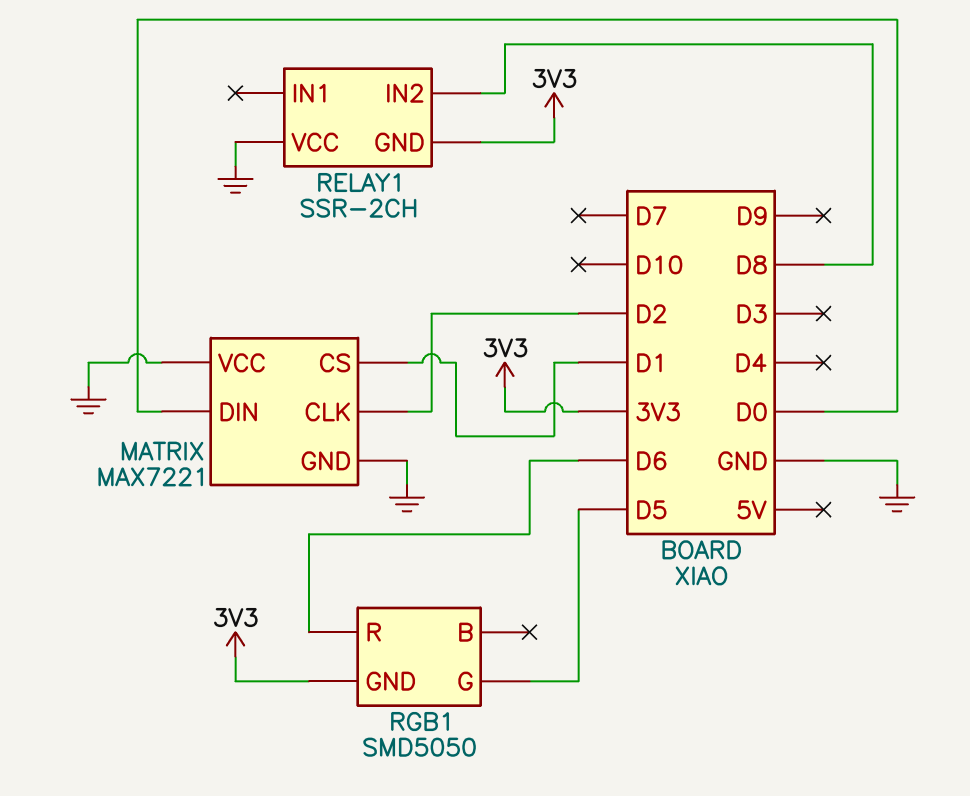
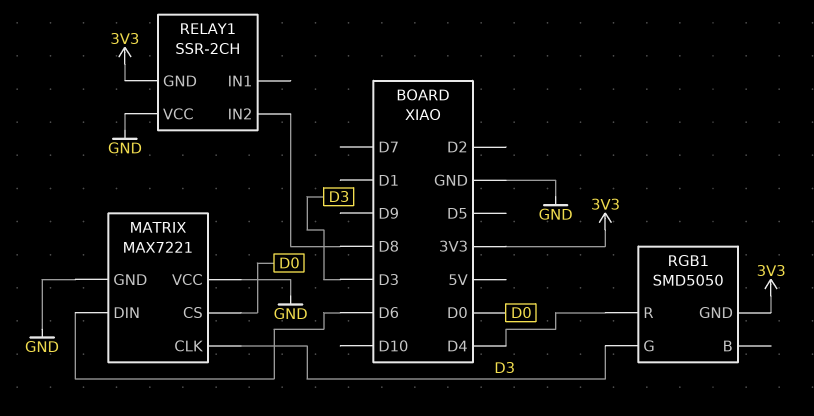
MATRIX pin CLK: D2 -> D3
MATRIX pin CS: D1 -> D0
MATRIX pin DIN: D0 -> D6
RGB1 pin G: D5 -> D3
RGB1 pin R: D6 -> D4

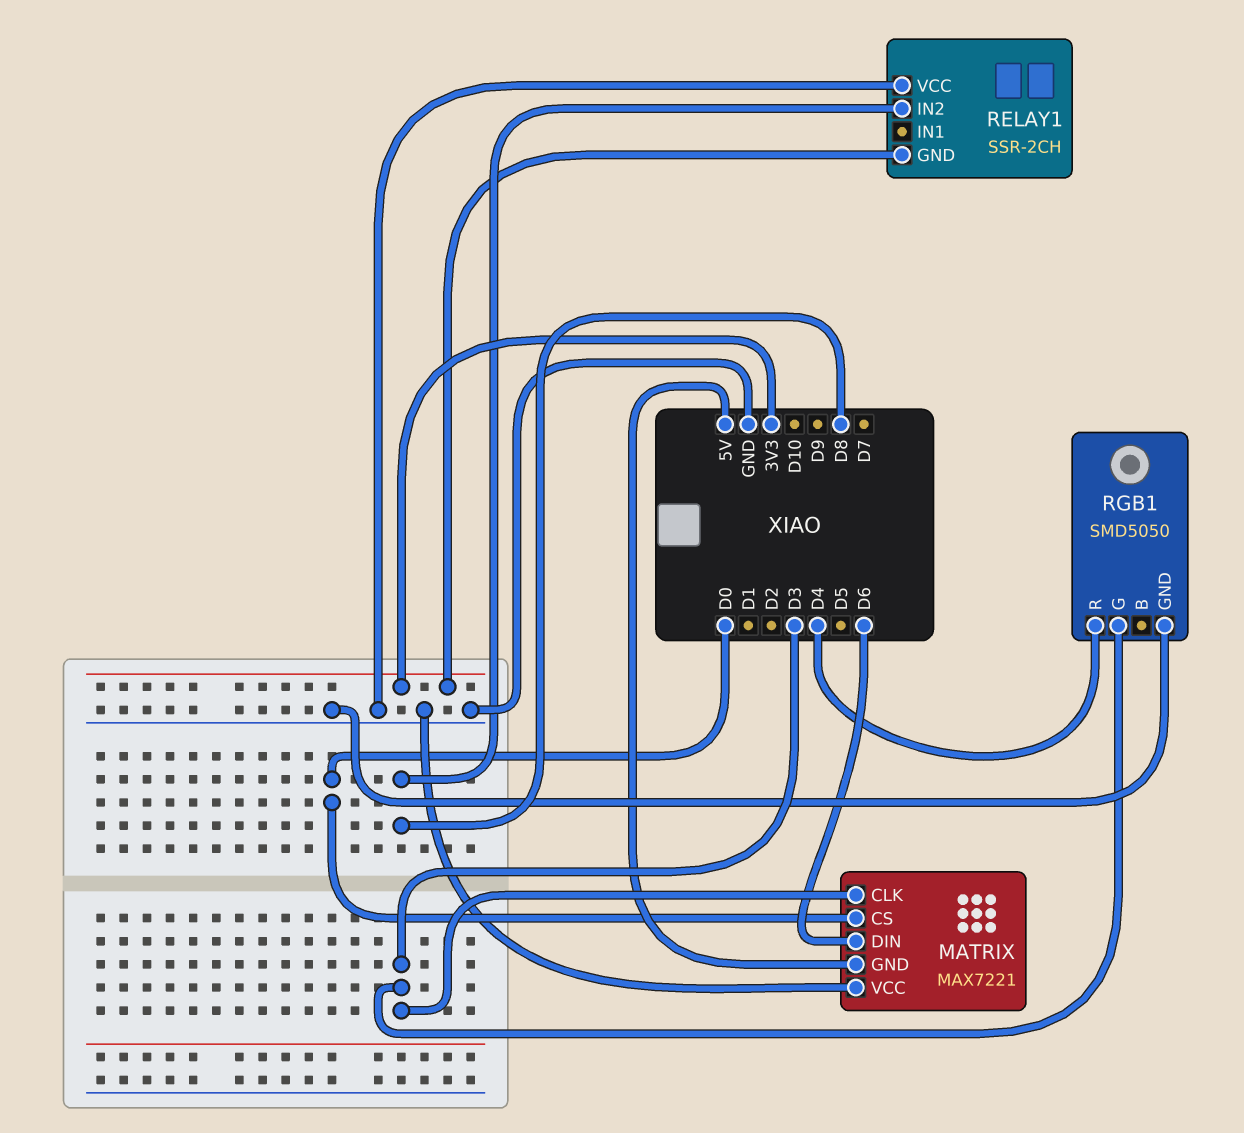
MATRIX pin GND: GND -> 5V
RGB1 pin GND: 3V3 -> GND

